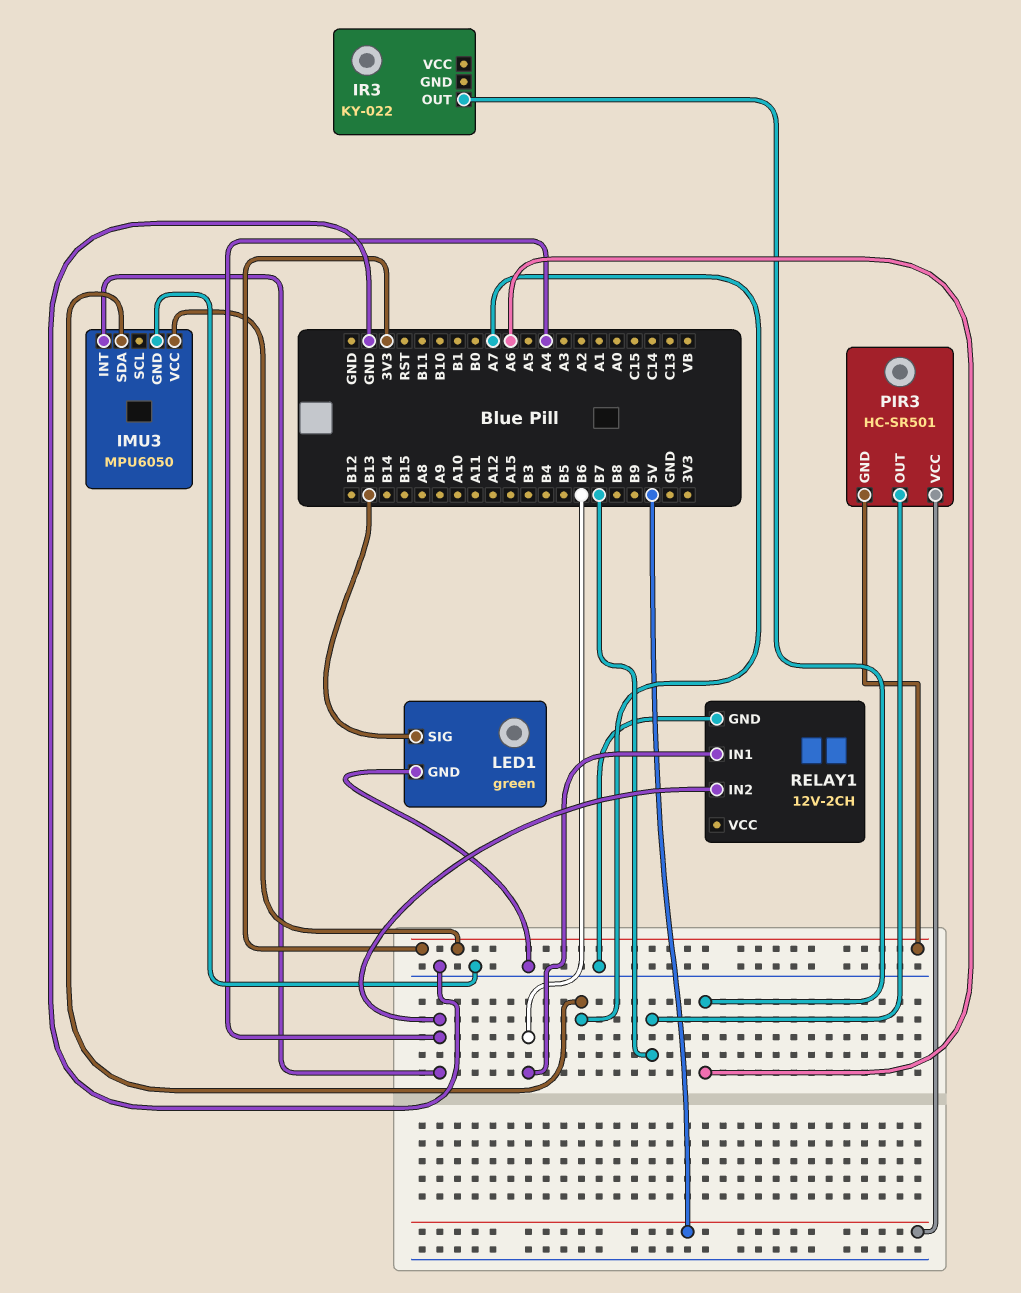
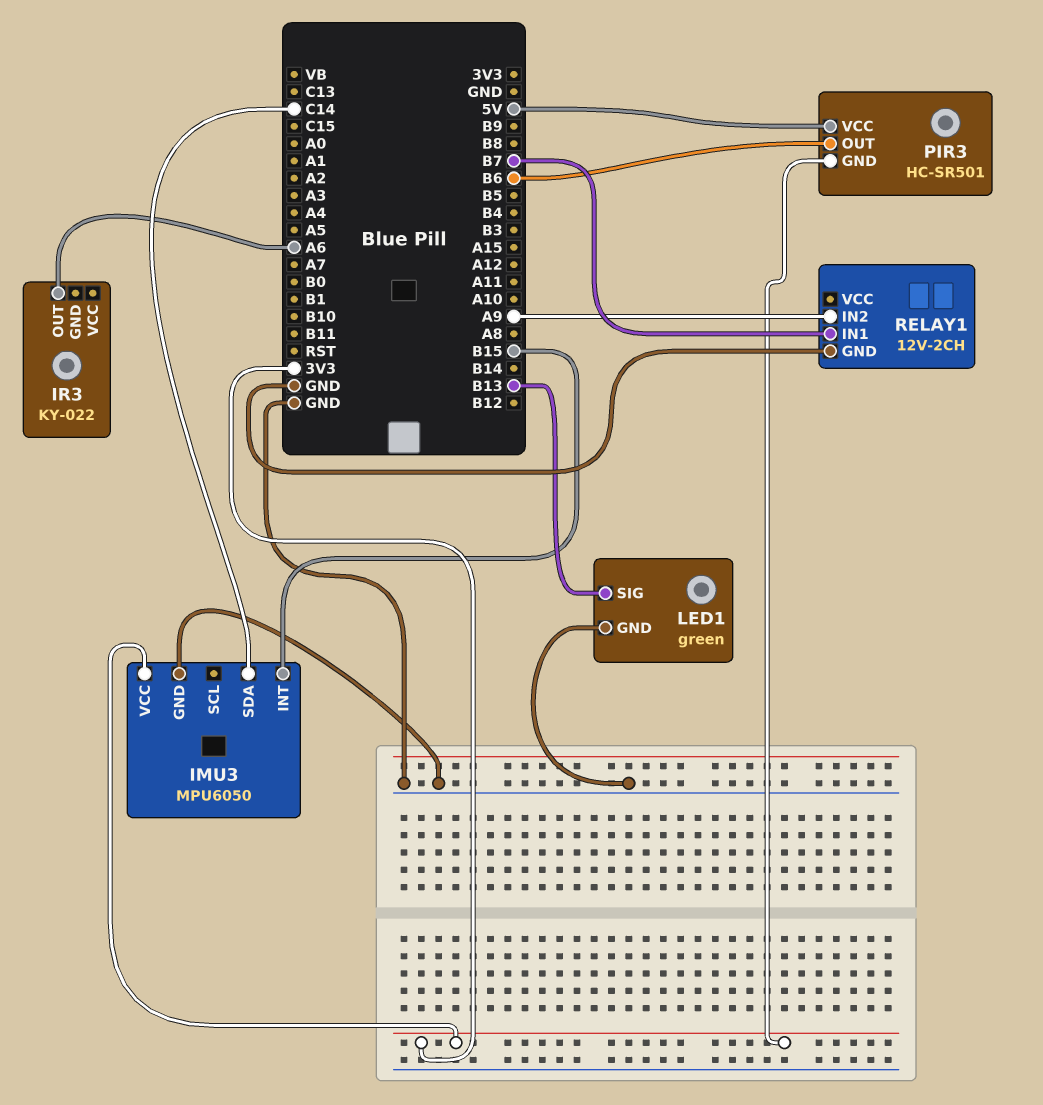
IMU3 pin INT: A4 -> B15
IMU3 pin SDA: A7 -> C14
PIR3 pin OUT: B7 -> B6
RELAY1 pin IN1: B6 -> B7
RELAY1 pin IN2: A4 -> A9

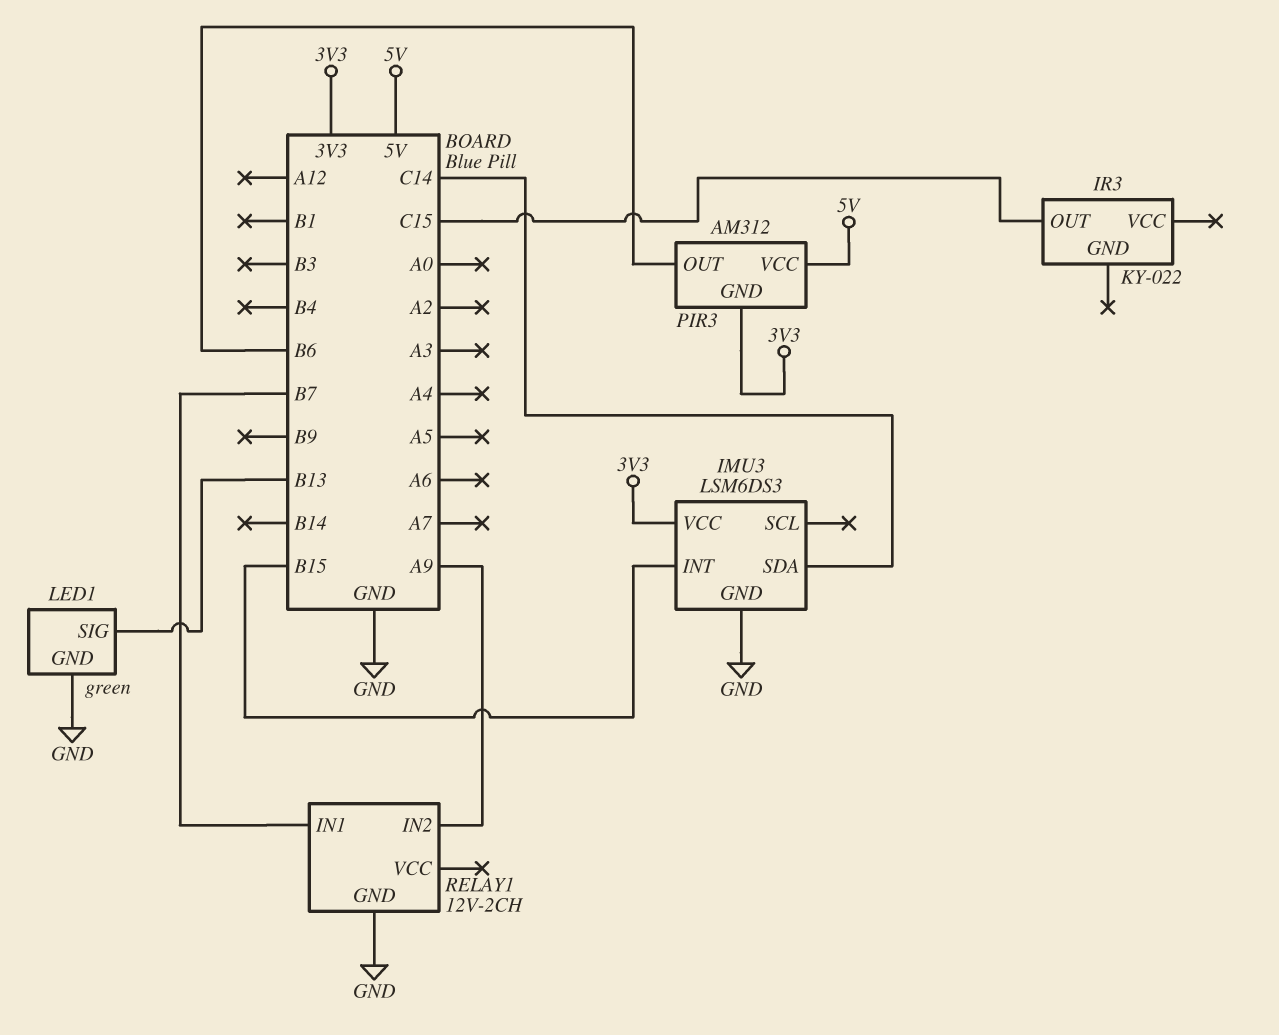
IMU3: MPU6050 -> LSM6DS3
IR3 pin OUT: A6 -> C15
PIR3: HC-SR501 -> AM312

